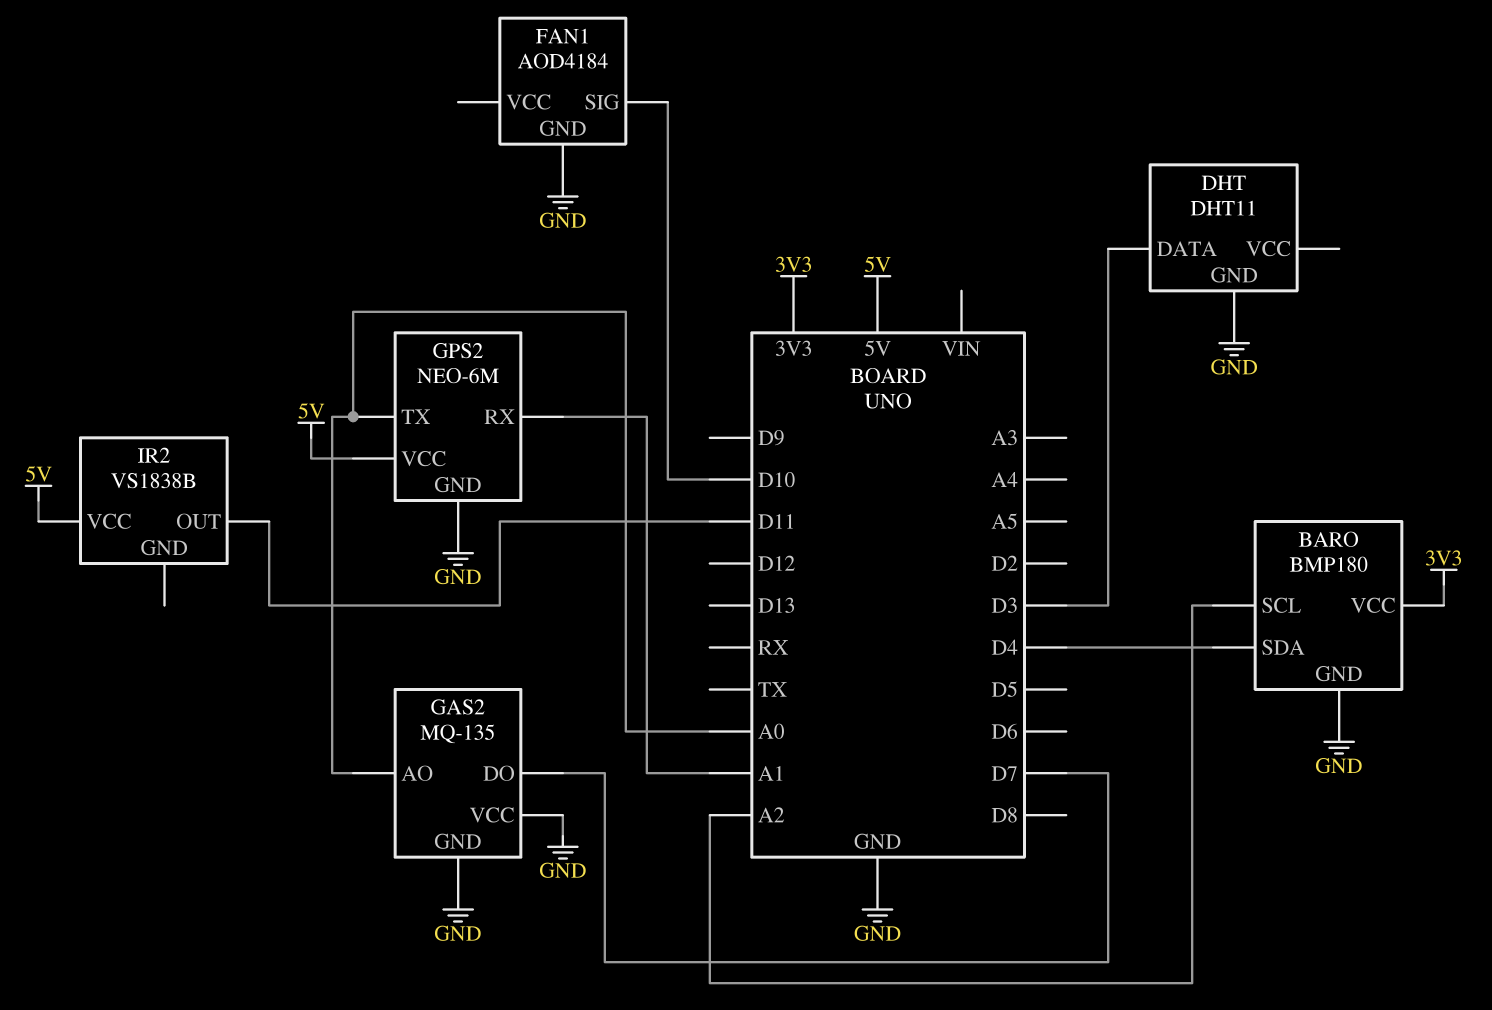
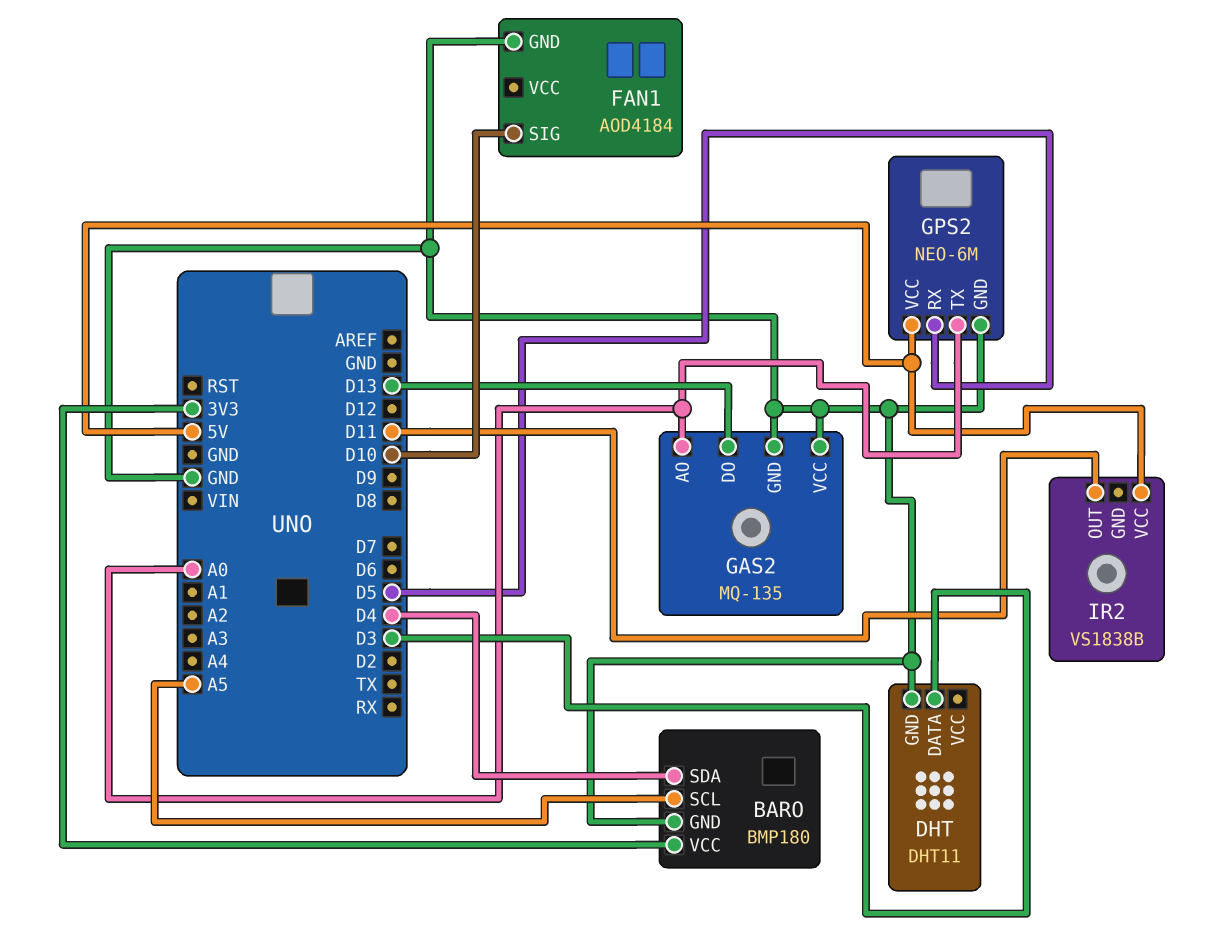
BARO pin SCL: A2 -> A5
GAS2 pin DO: D7 -> D13
GPS2 pin RX: A1 -> D5

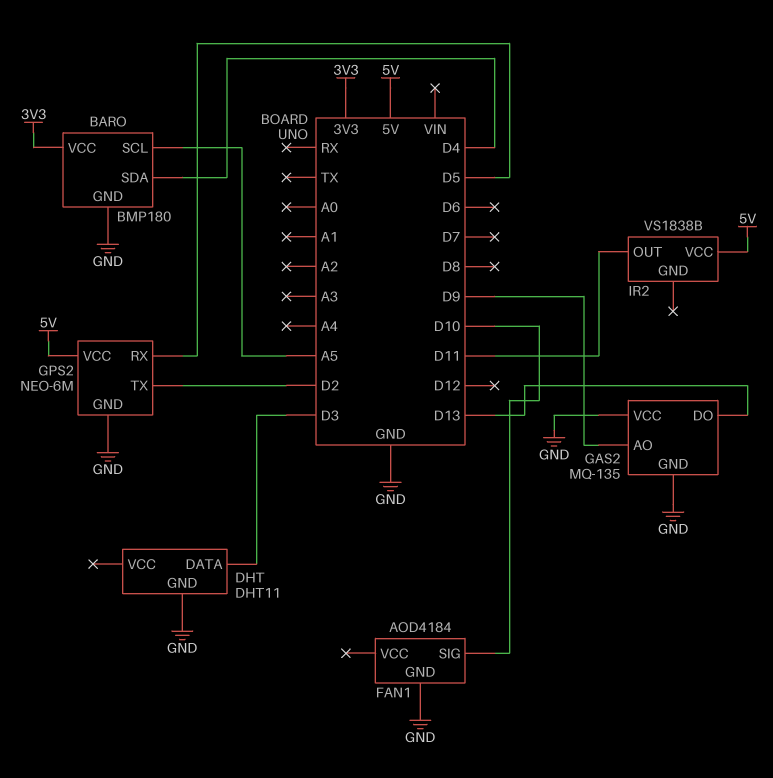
GAS2 pin AO: A0 -> D9
GPS2 pin TX: A0 -> D2

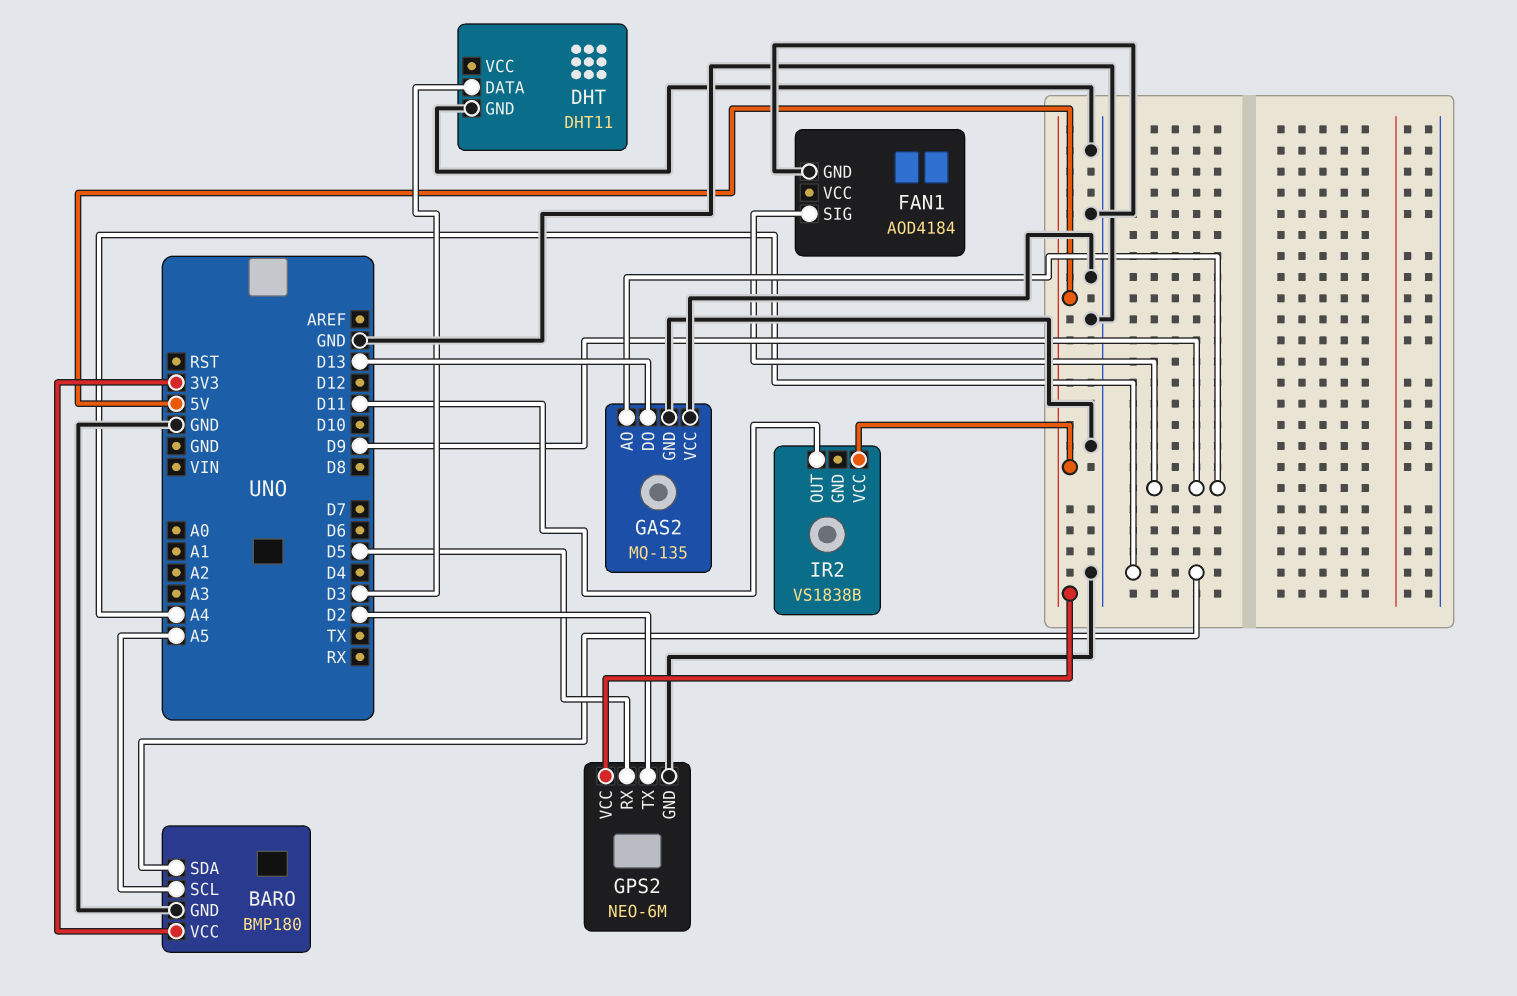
BARO pin SDA: D4 -> A4
FAN1 pin SIG: D10 -> D9

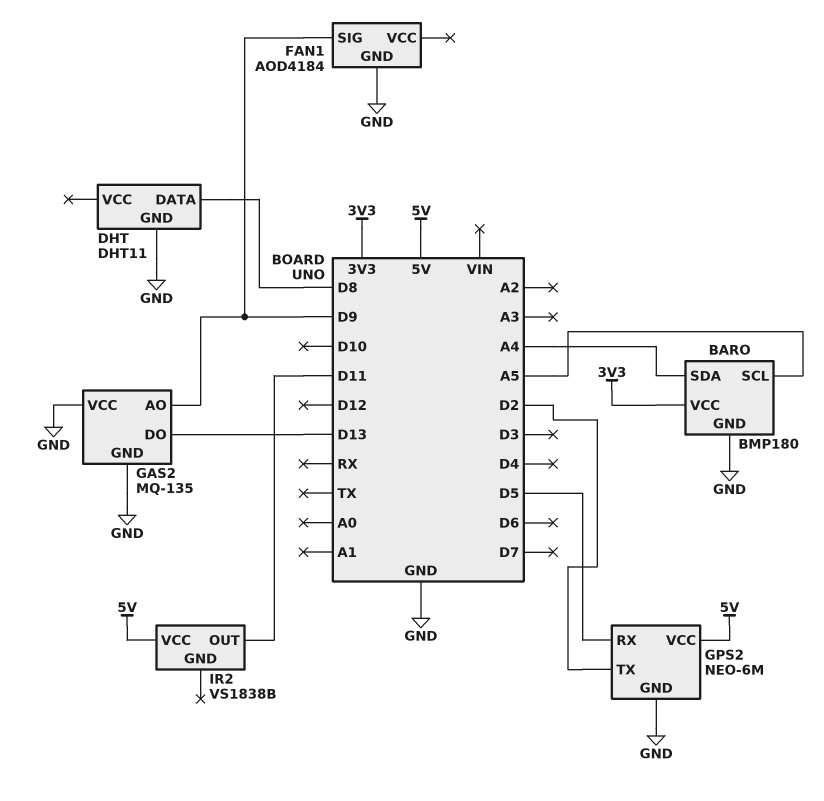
DHT pin DATA: D3 -> D8

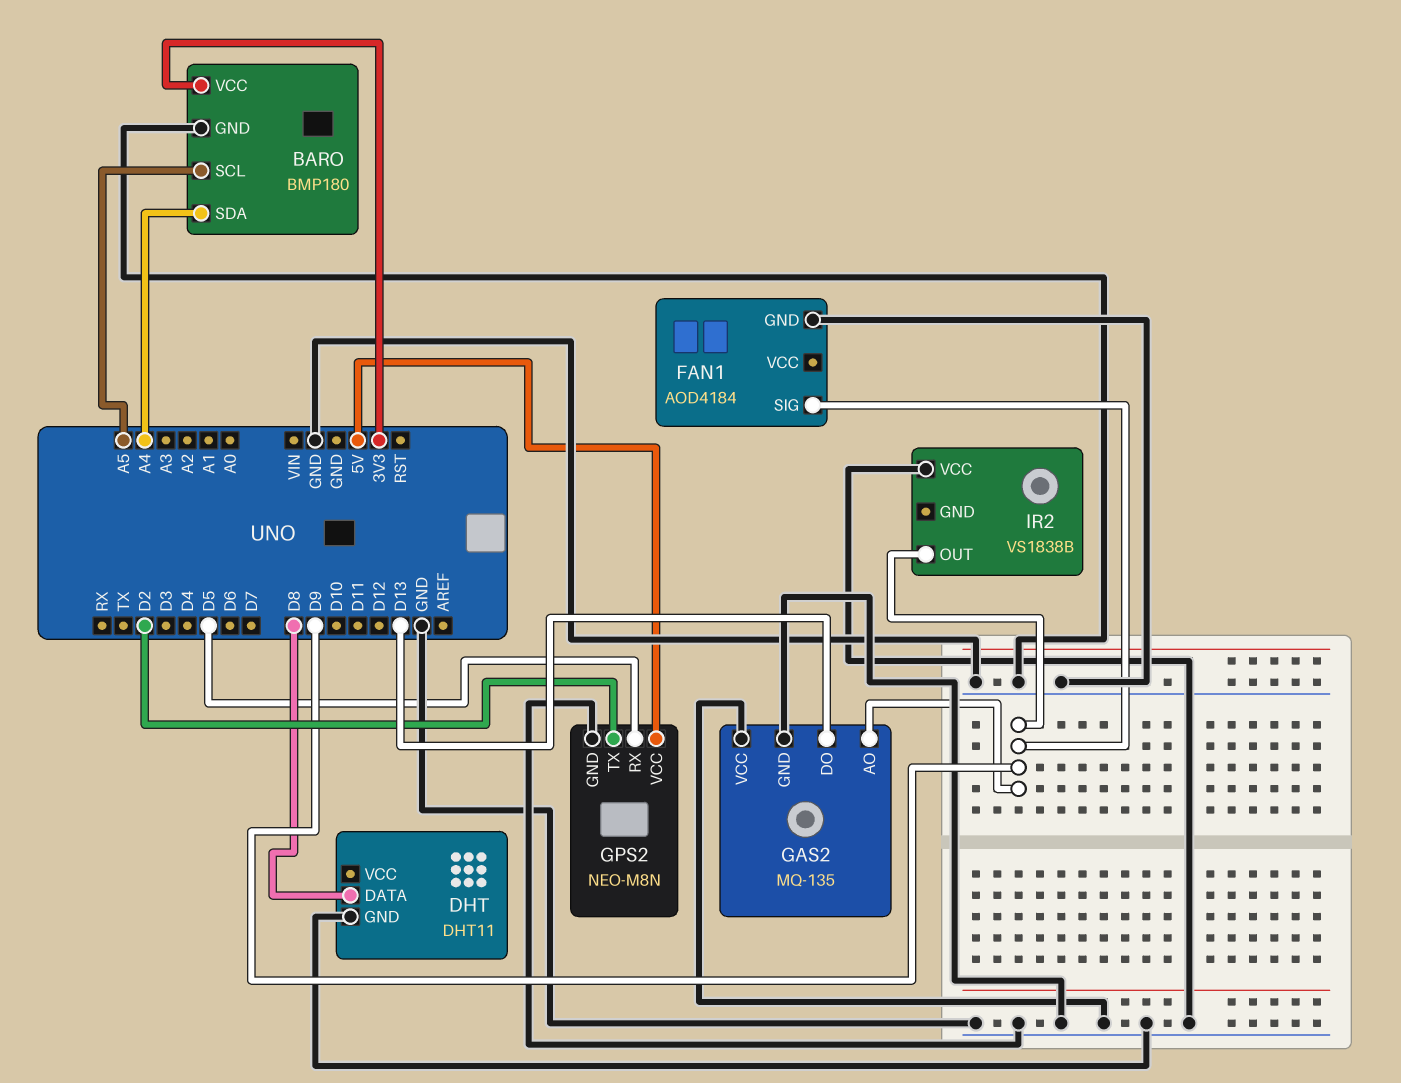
GPS2: NEO-6M -> NEO-M8N
IR2 pin OUT: D11 -> D9
IR2 pin VCC: 5V -> GND

